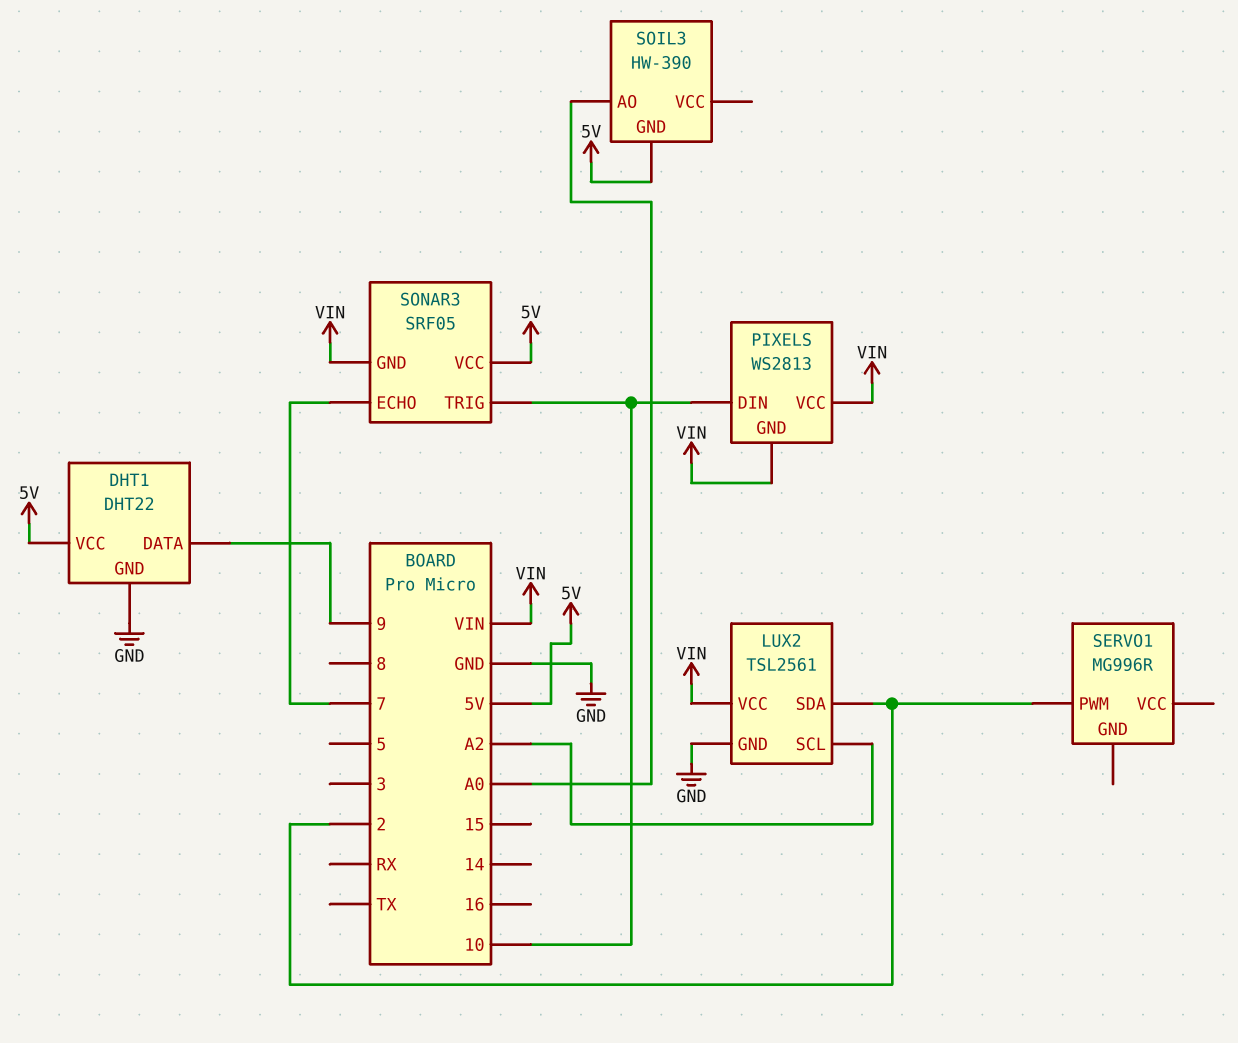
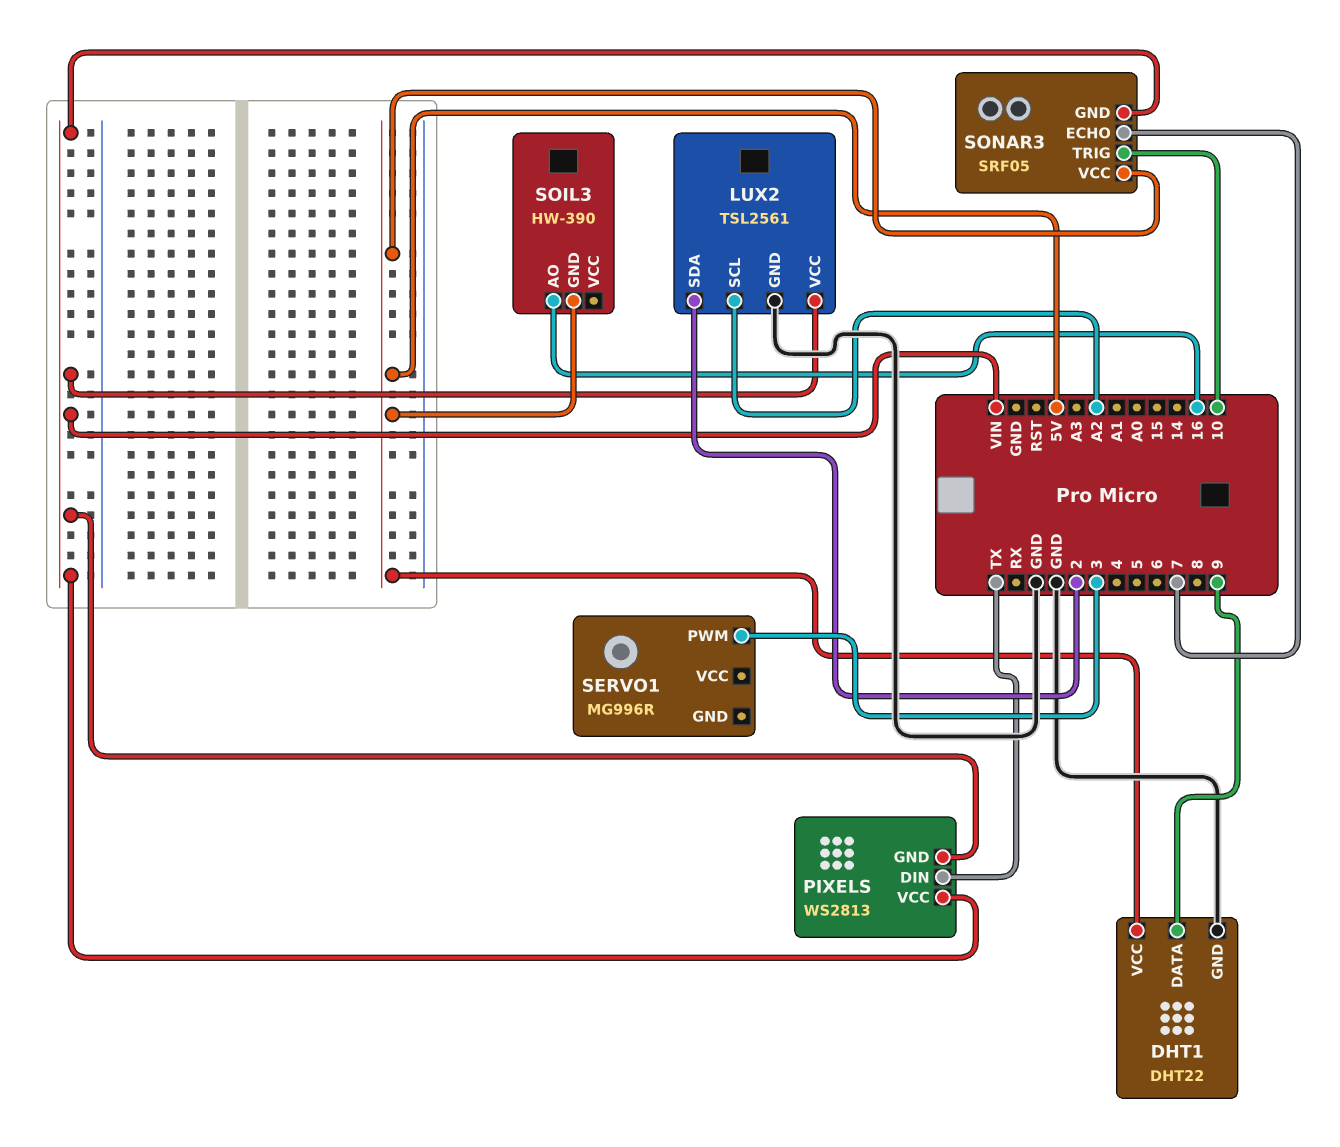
PIXELS pin DIN: 10 -> TX
SERVO1 pin PWM: 2 -> 3
SOIL3 pin AO: A0 -> 16

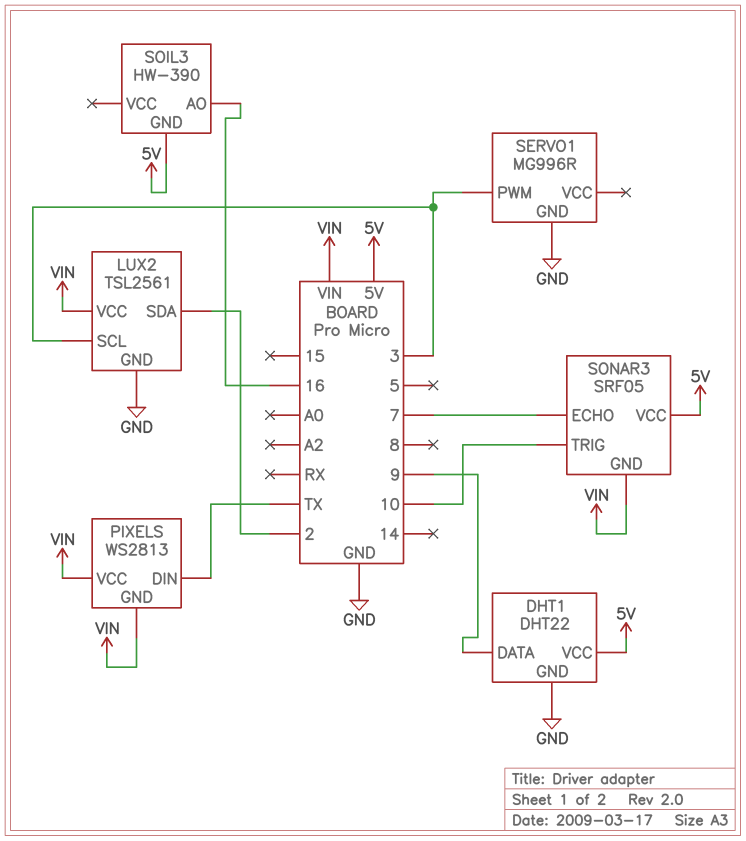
LUX2 pin SCL: A2 -> 3
SERVO1 pin GND: none -> GND

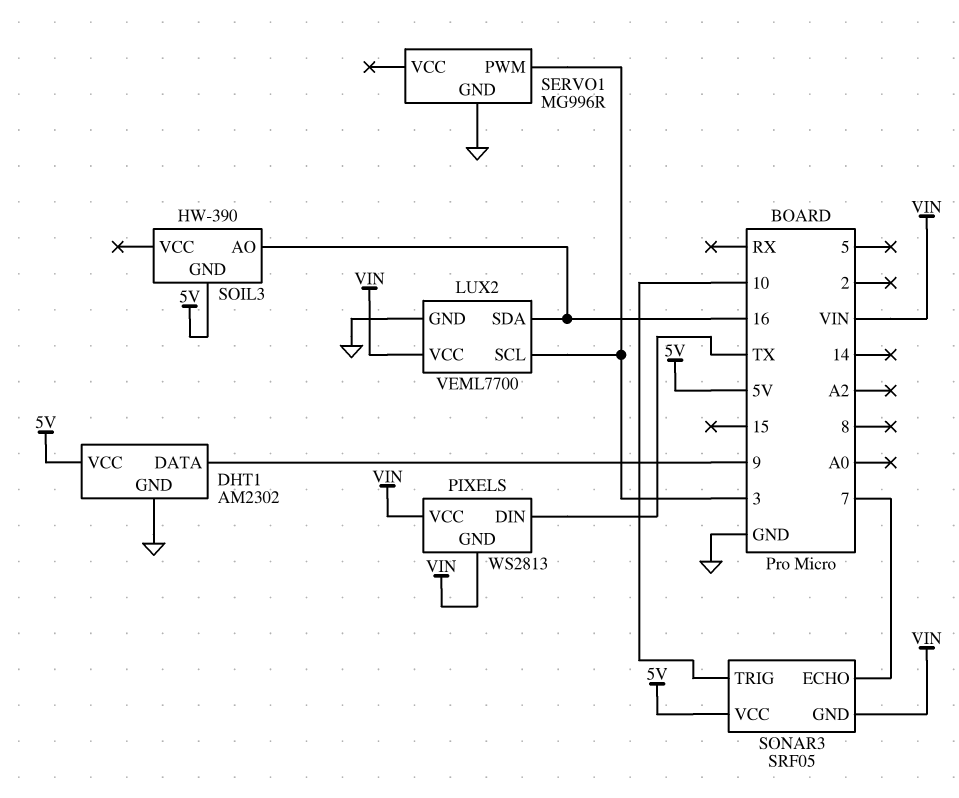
DHT1: DHT22 -> AM2302
LUX2: TSL2561 -> VEML7700
LUX2 pin SDA: 2 -> 16

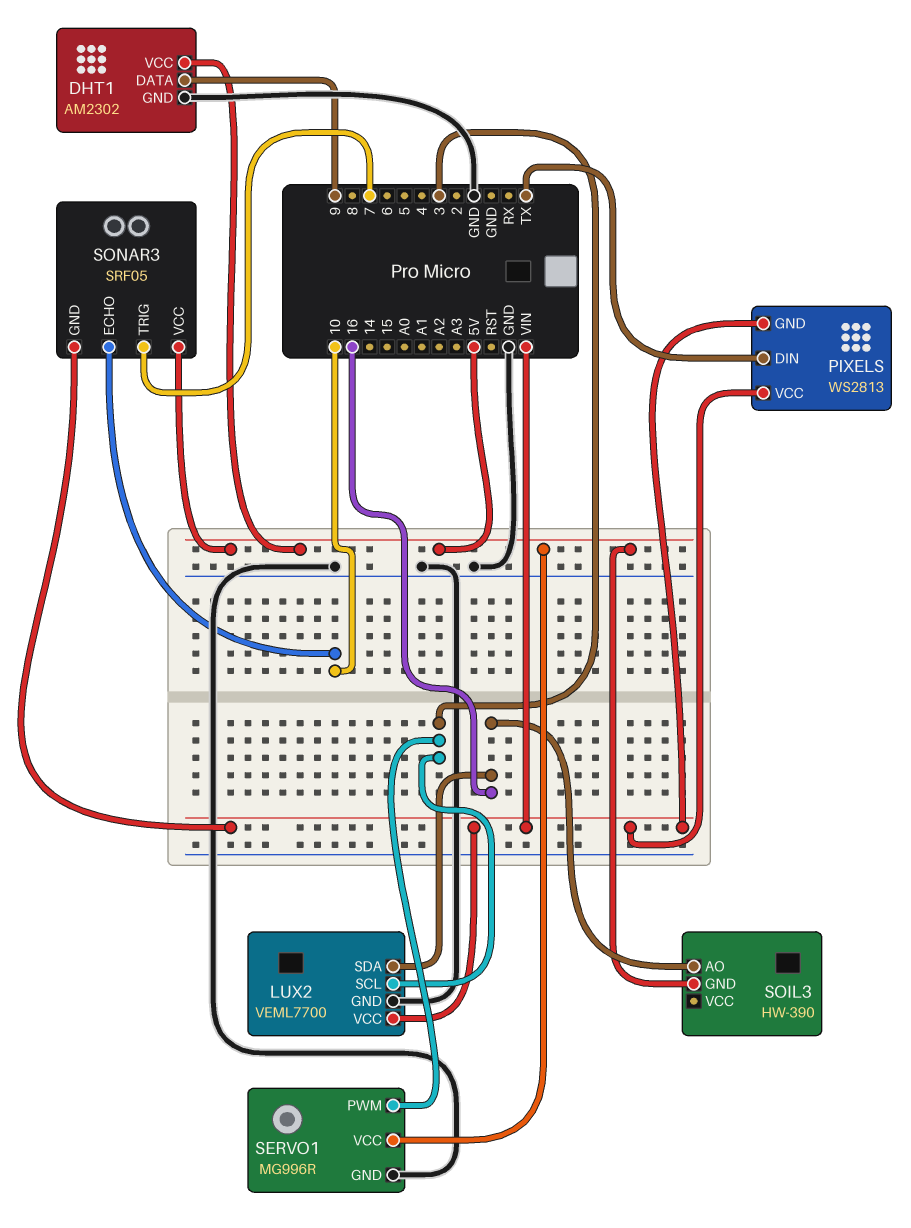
SERVO1 pin VCC: none -> 5V
SONAR3 pin ECHO: 7 -> 10
SONAR3 pin TRIG: 10 -> 7

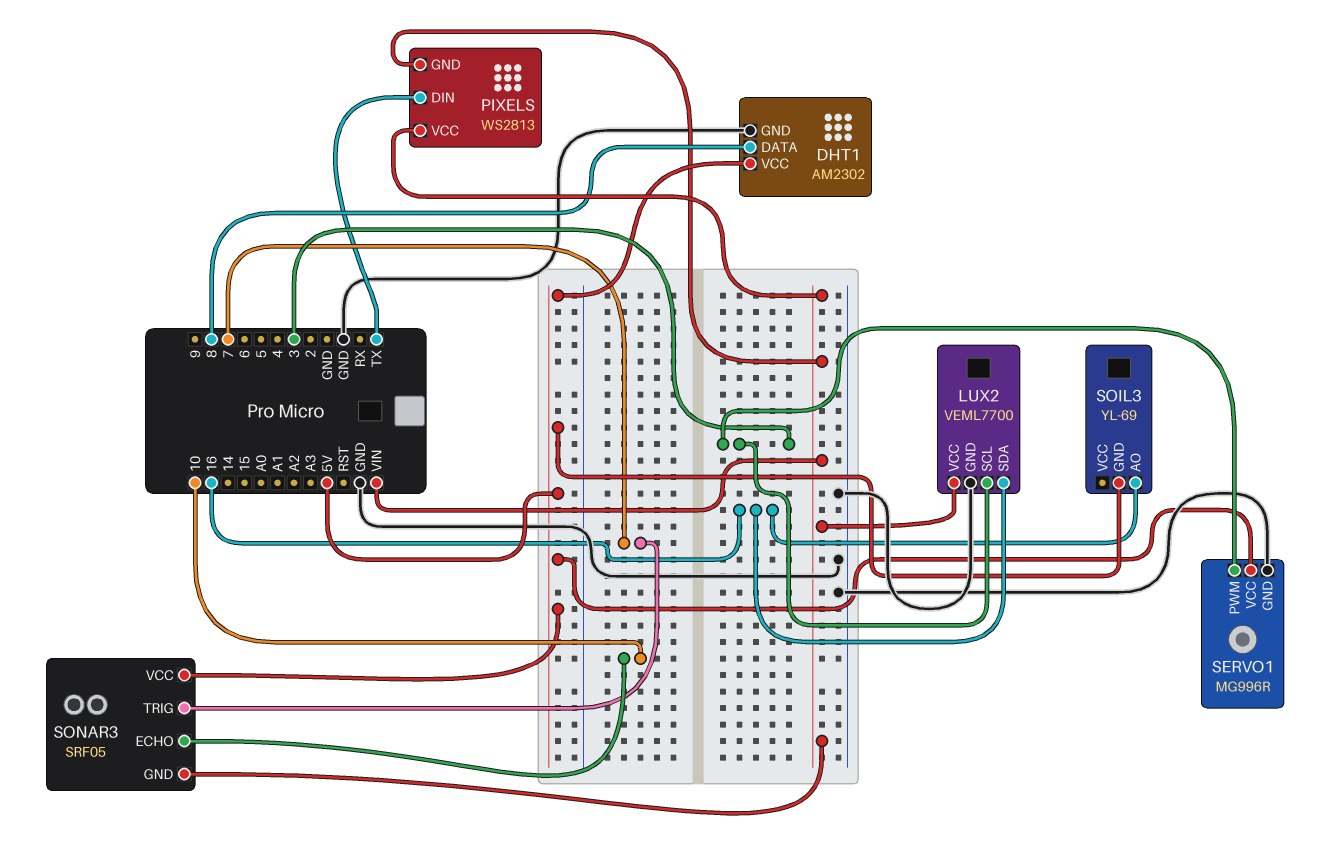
DHT1 pin DATA: 9 -> 8
SOIL3: HW-390 -> YL-69

